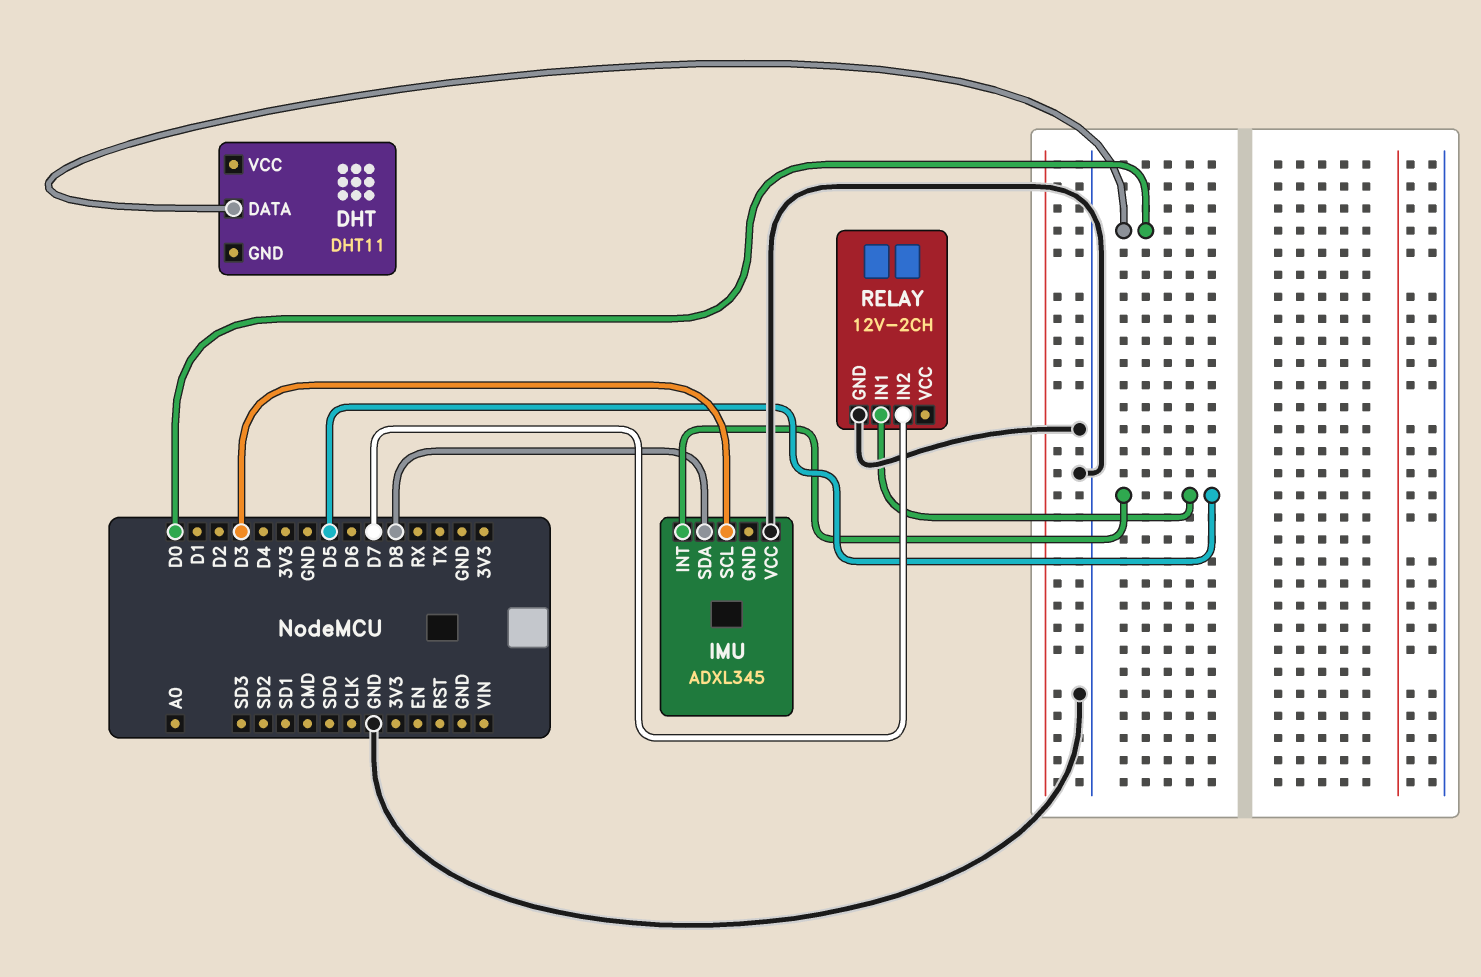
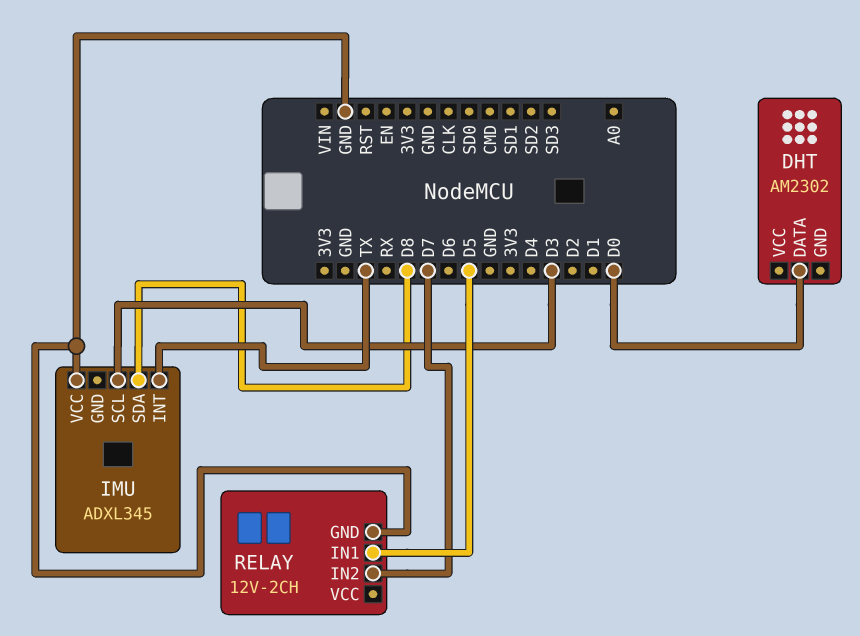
DHT: DHT11 -> AM2302
IMU pin INT: D5 -> TX

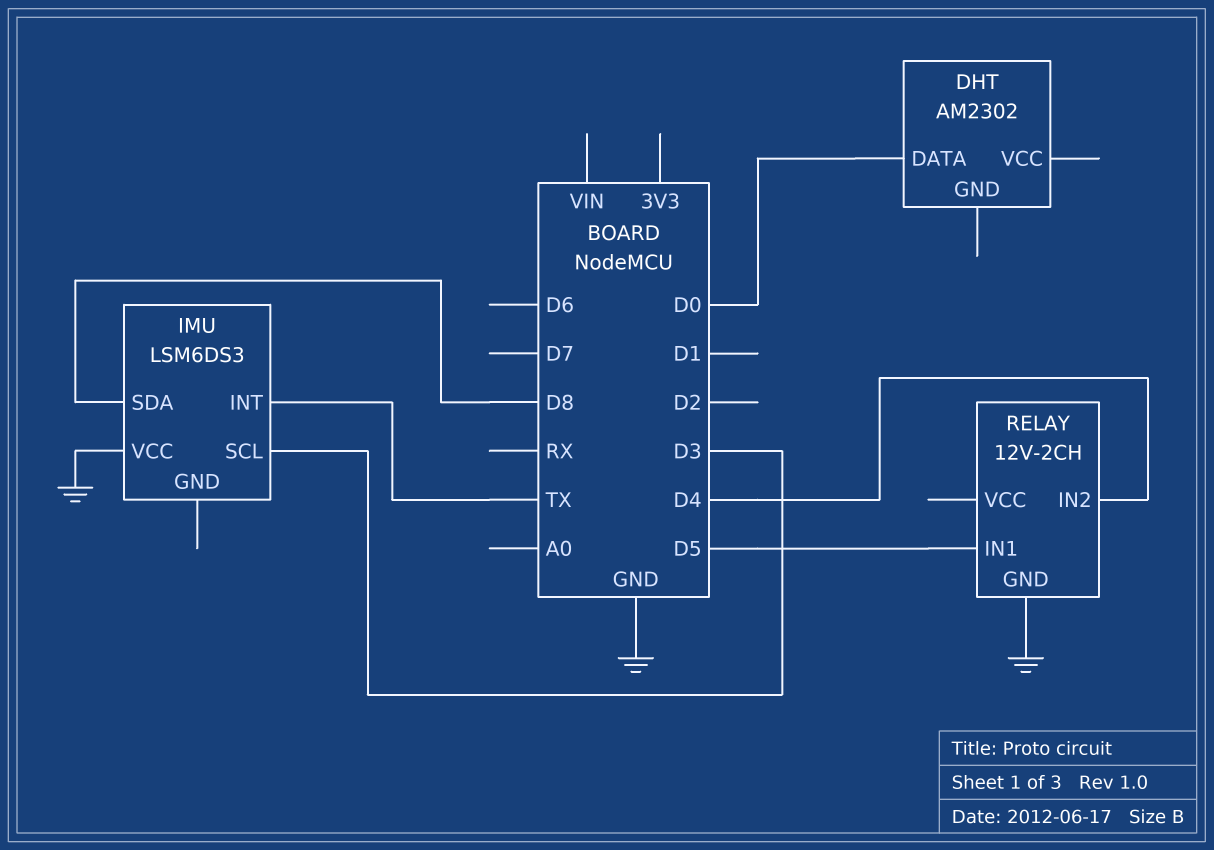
IMU: ADXL345 -> LSM6DS3
RELAY pin IN2: D7 -> D4

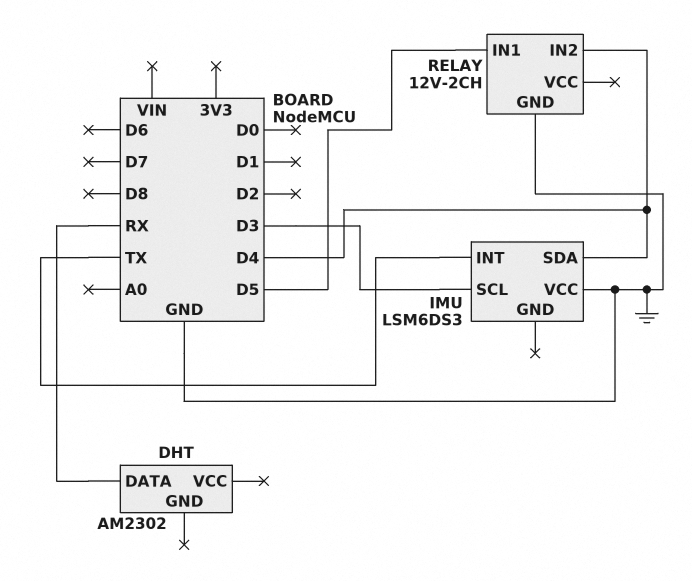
DHT pin DATA: D0 -> RX
IMU pin SDA: D8 -> D4

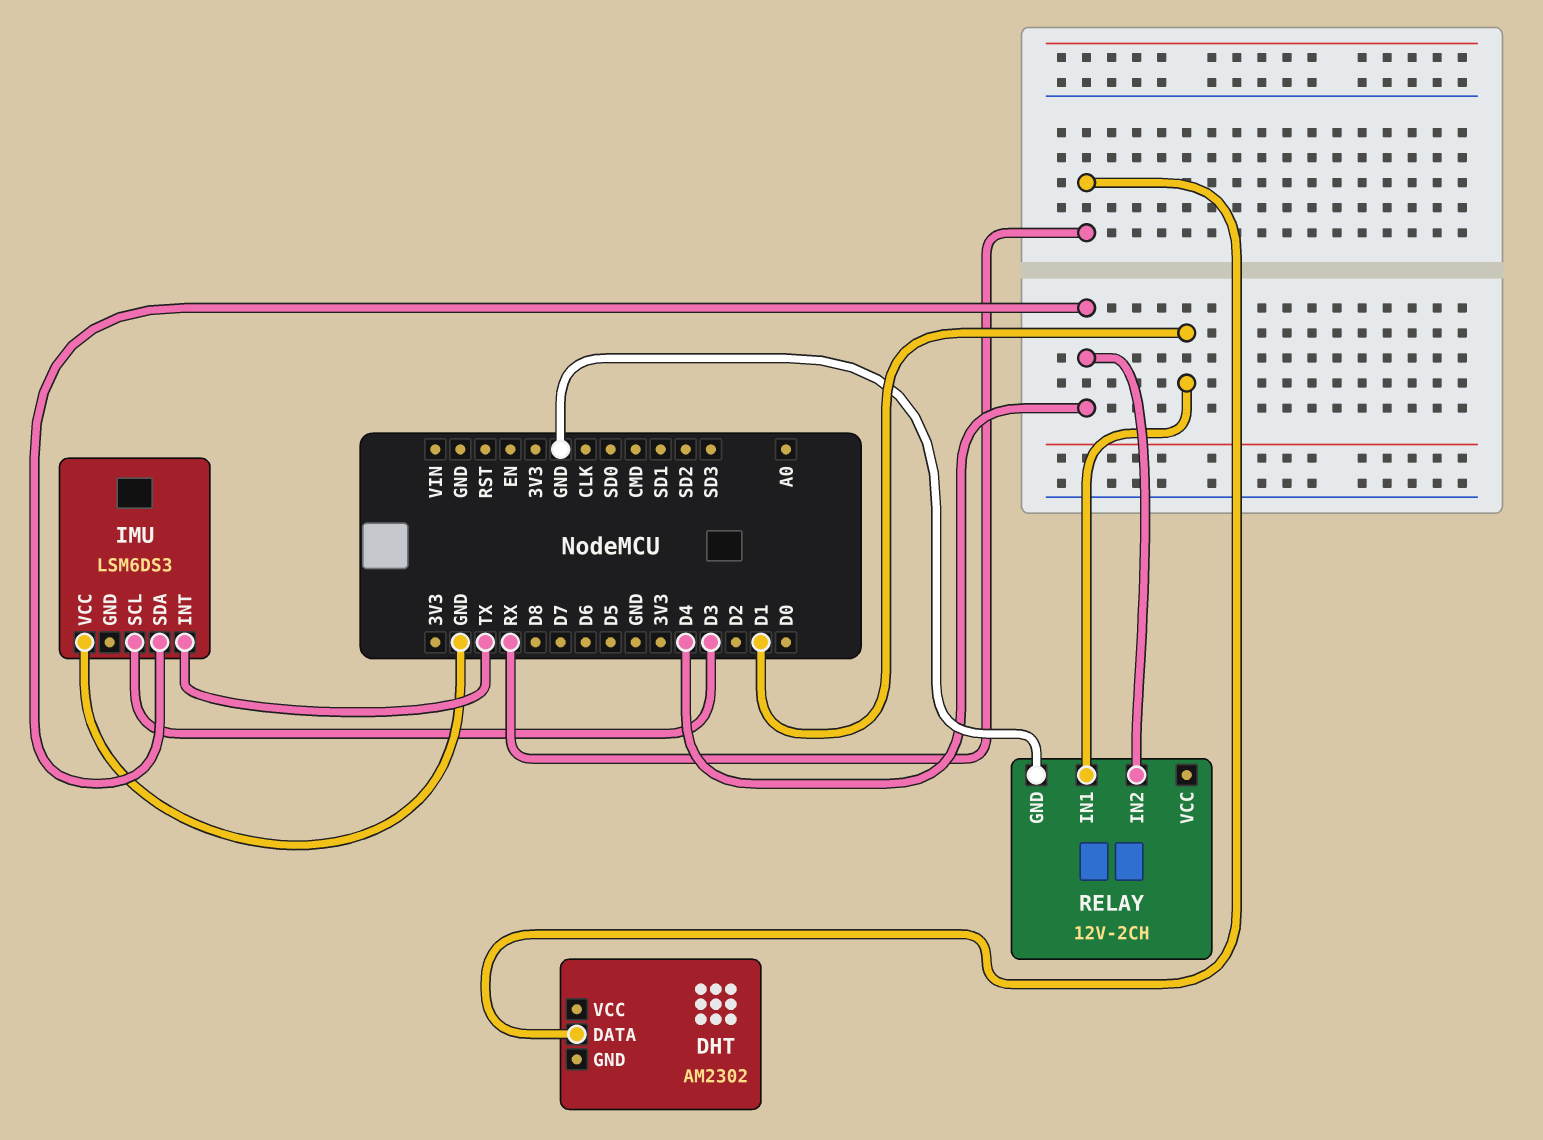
RELAY pin IN1: D5 -> D1

